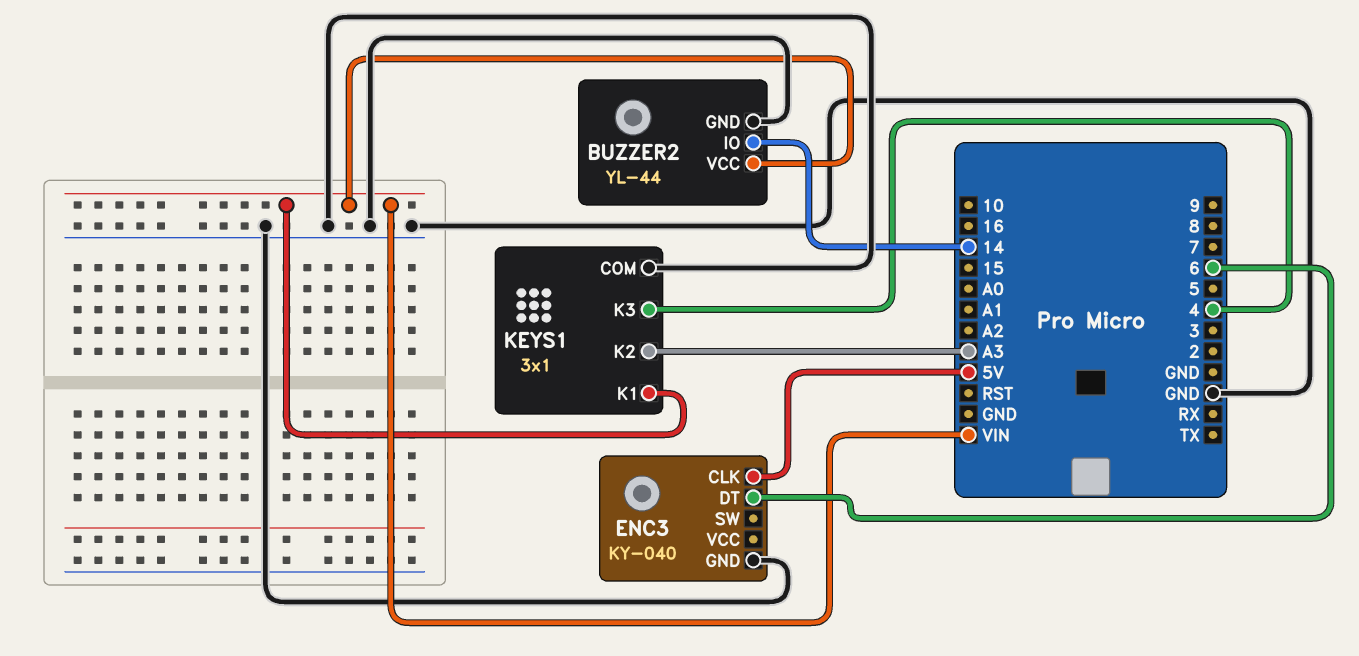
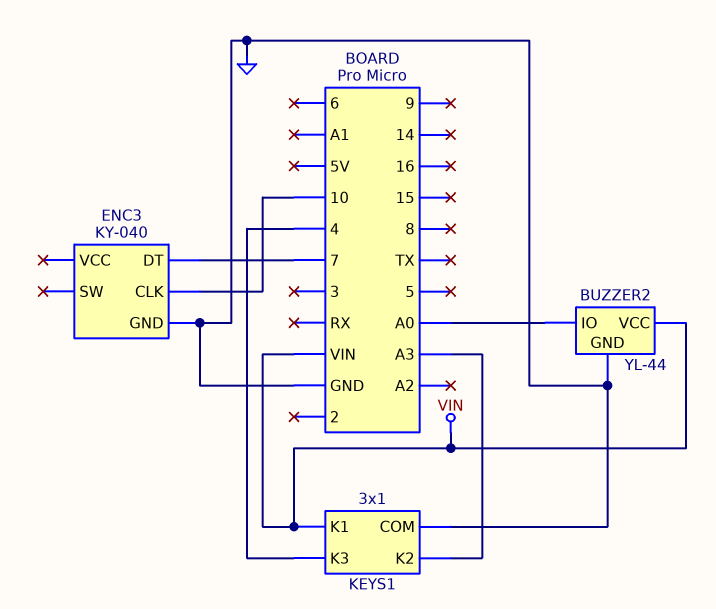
BUZZER2 pin IO: 14 -> A0
ENC3 pin CLK: 5V -> 10
ENC3 pin DT: 6 -> 7

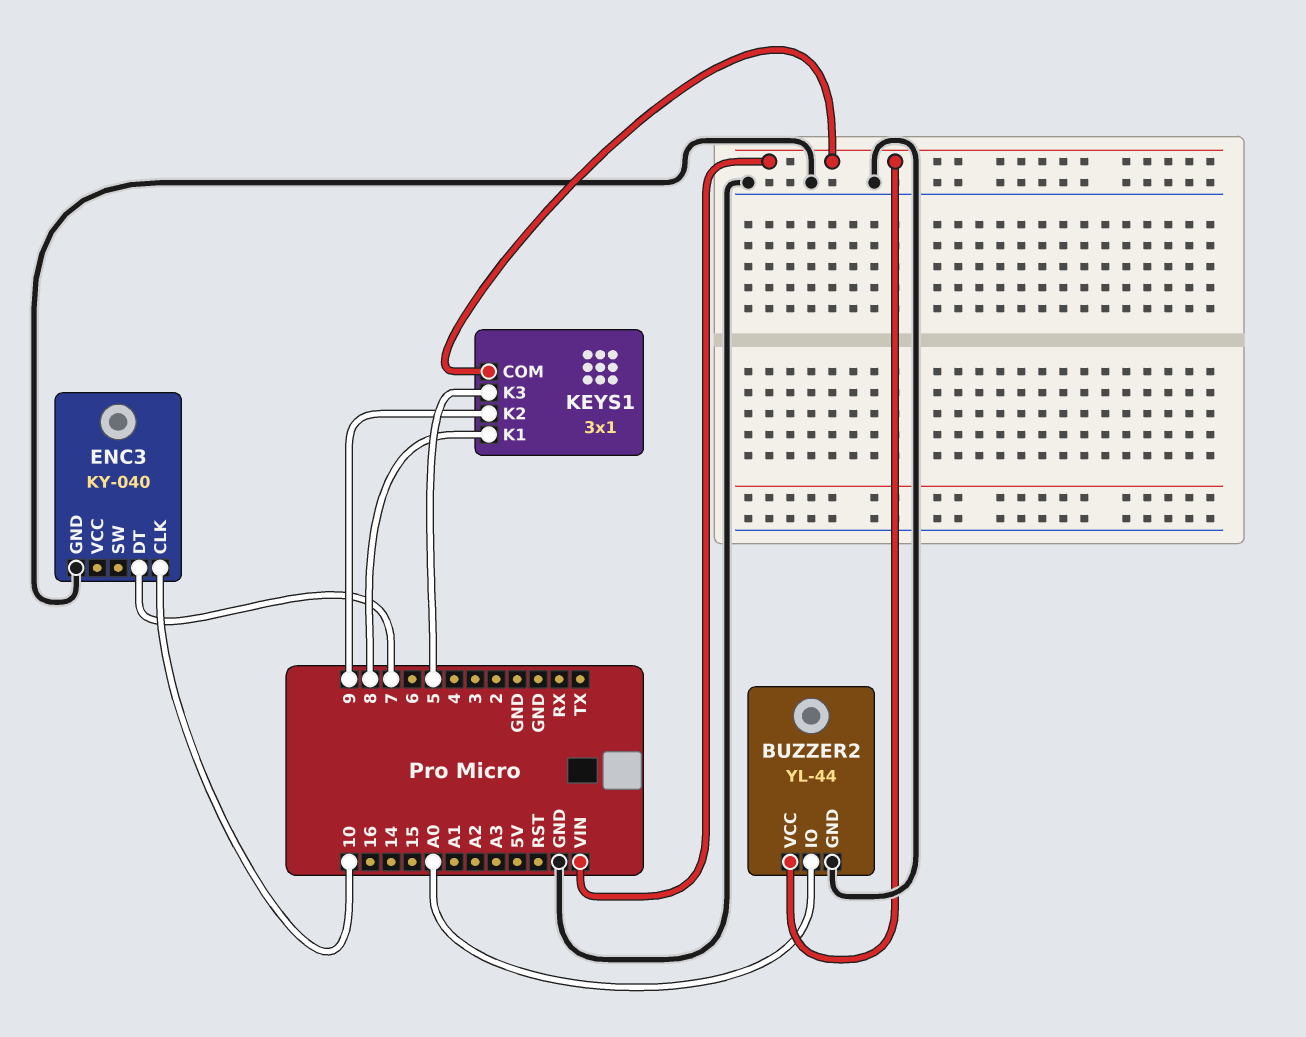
KEYS1 pin COM: GND -> VIN
KEYS1 pin K1: VIN -> 8
KEYS1 pin K2: A3 -> 9
KEYS1 pin K3: 4 -> 5

